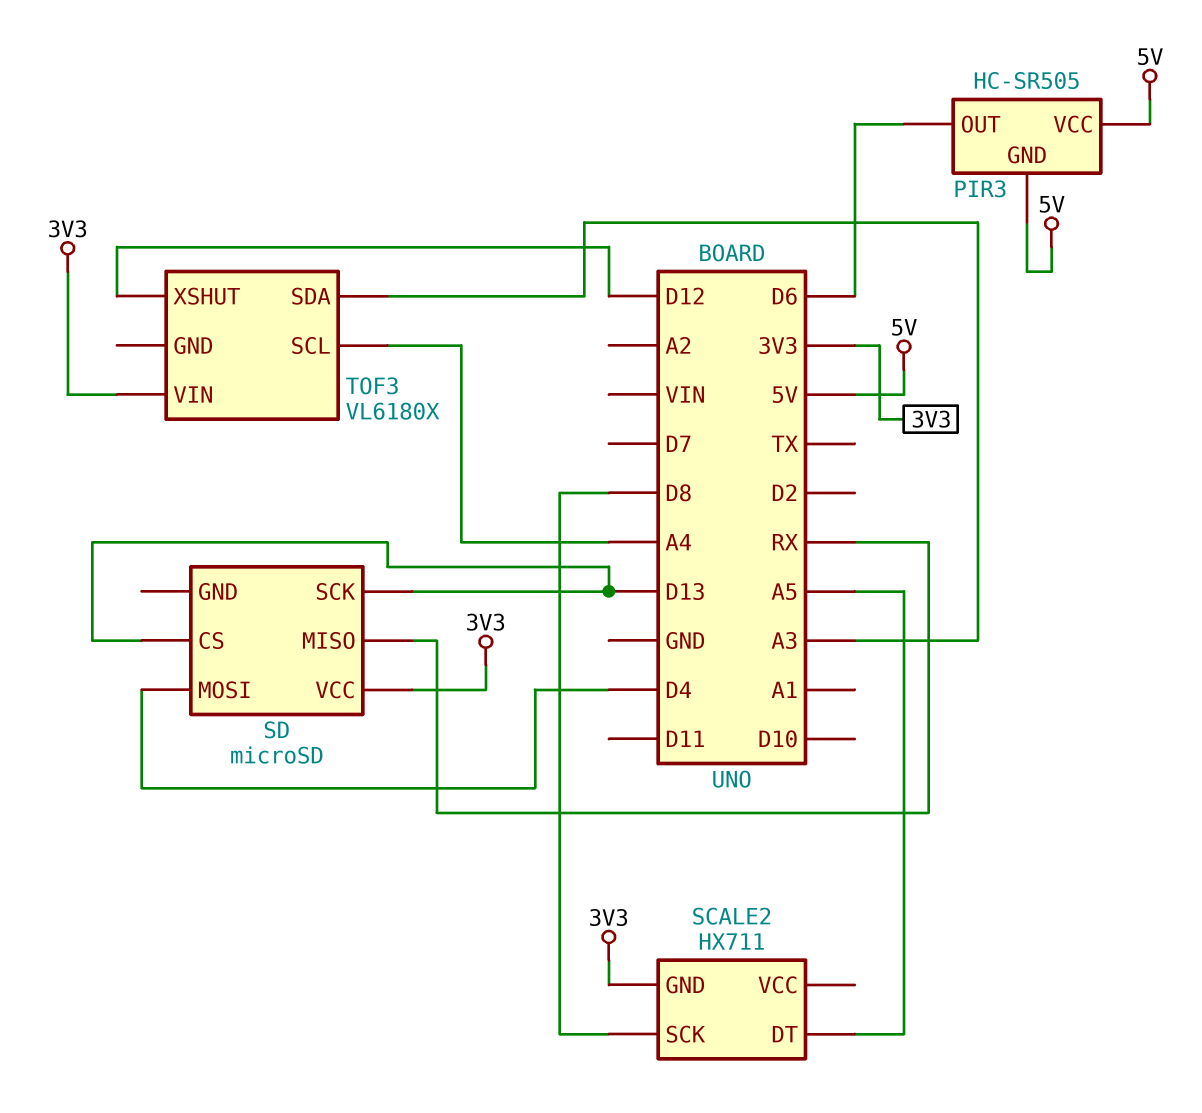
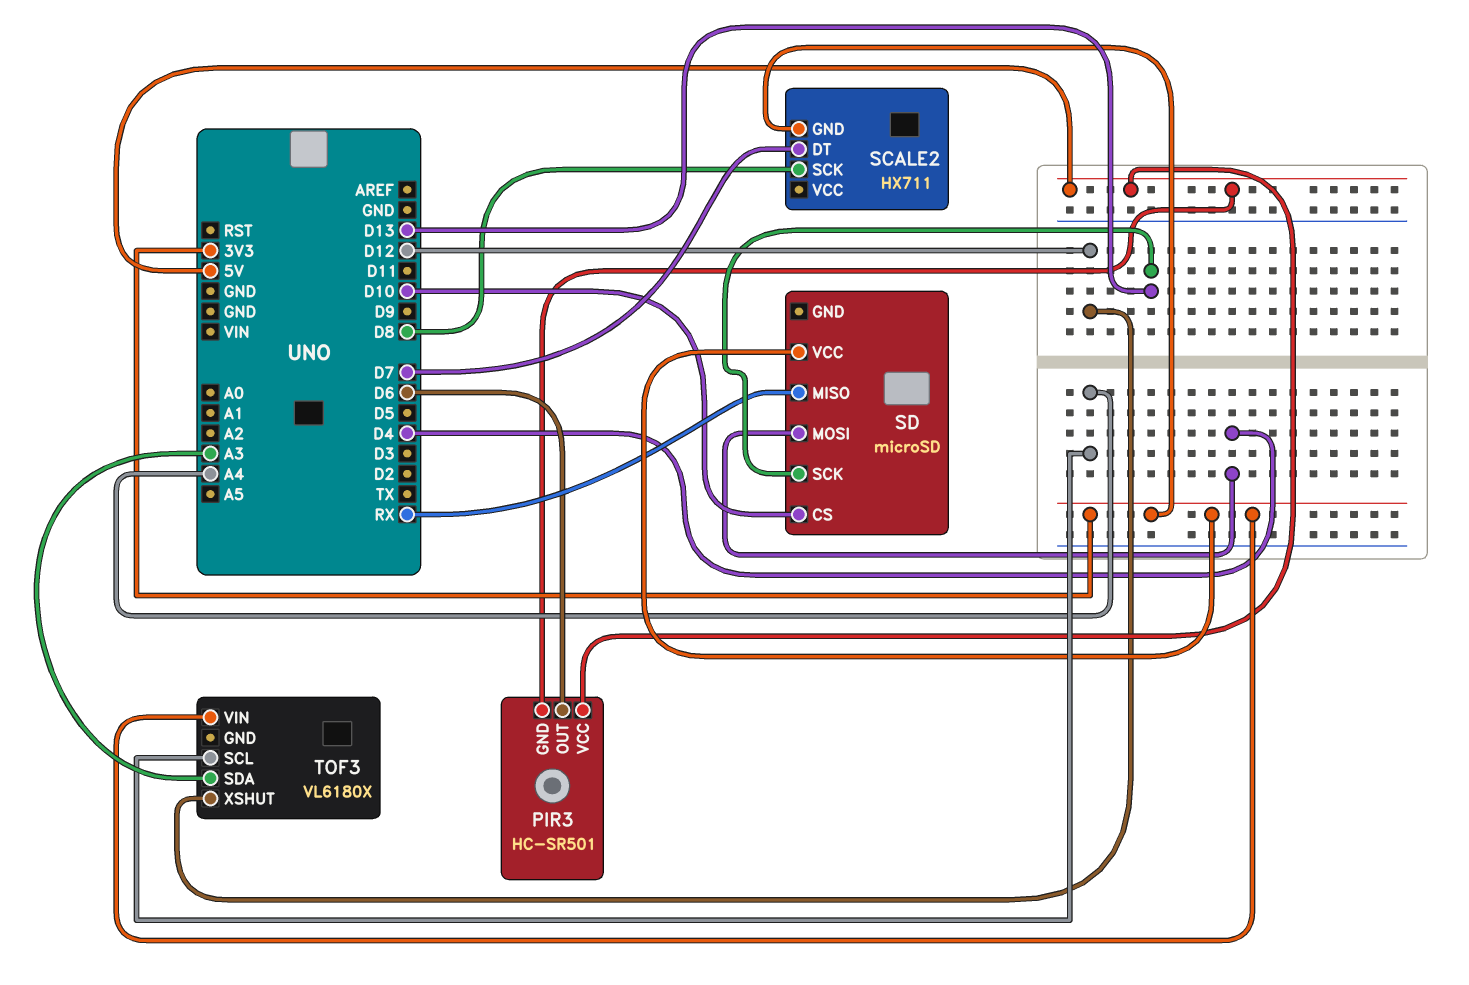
PIR3: HC-SR505 -> HC-SR501
SCALE2 pin DT: A5 -> D7
SD pin CS: D13 -> D10

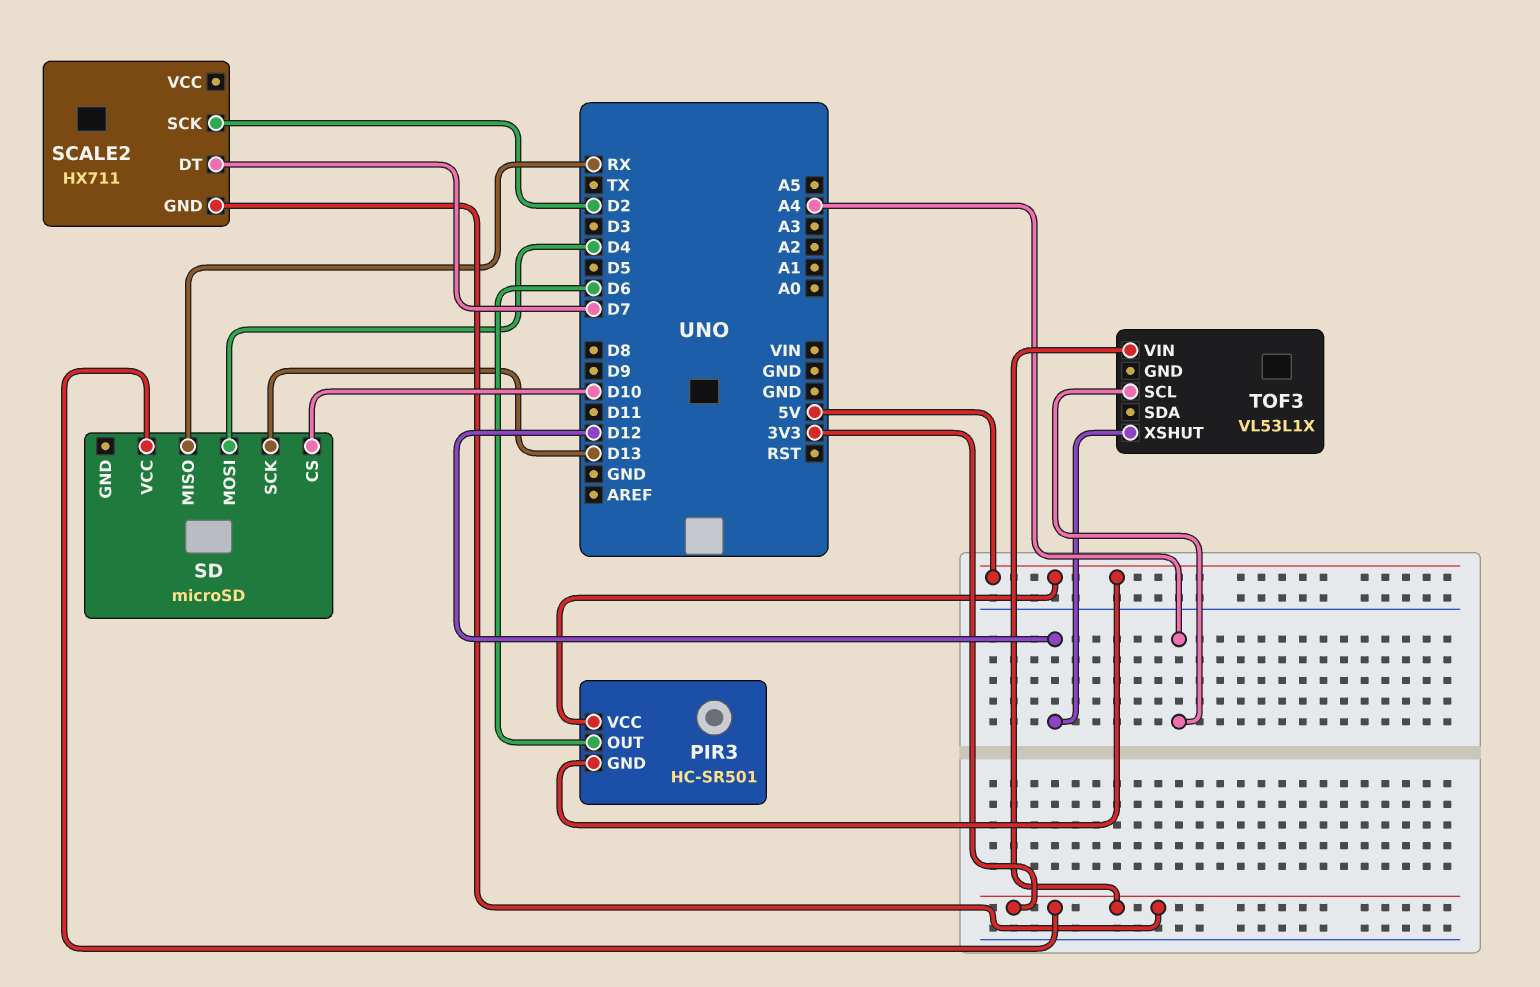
SCALE2 pin SCK: D8 -> D2
TOF3: VL6180X -> VL53L1X
TOF3 pin SDA: A3 -> none

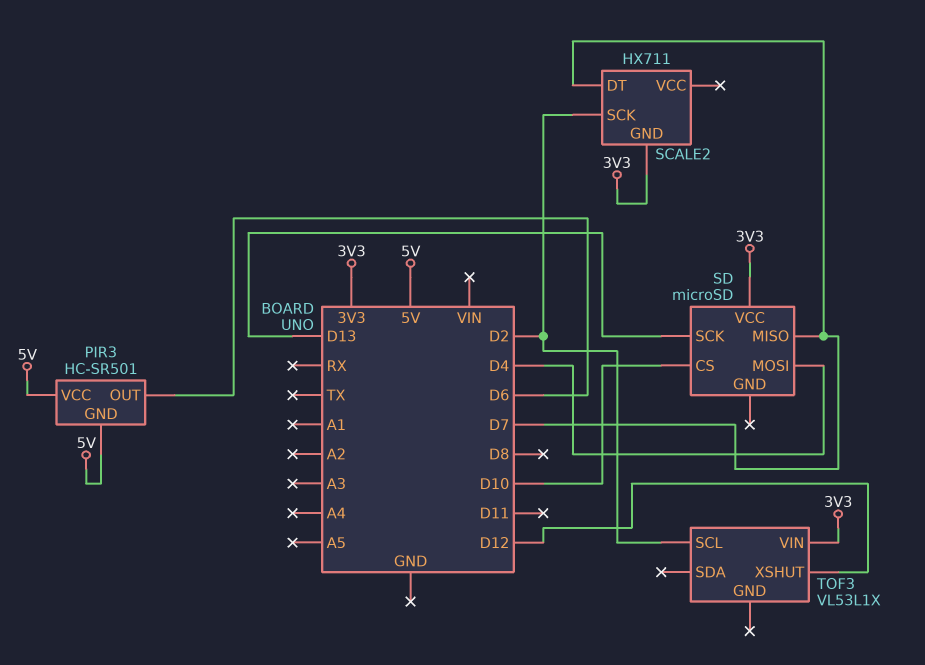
SD pin MISO: RX -> D7
TOF3 pin SCL: A4 -> D2

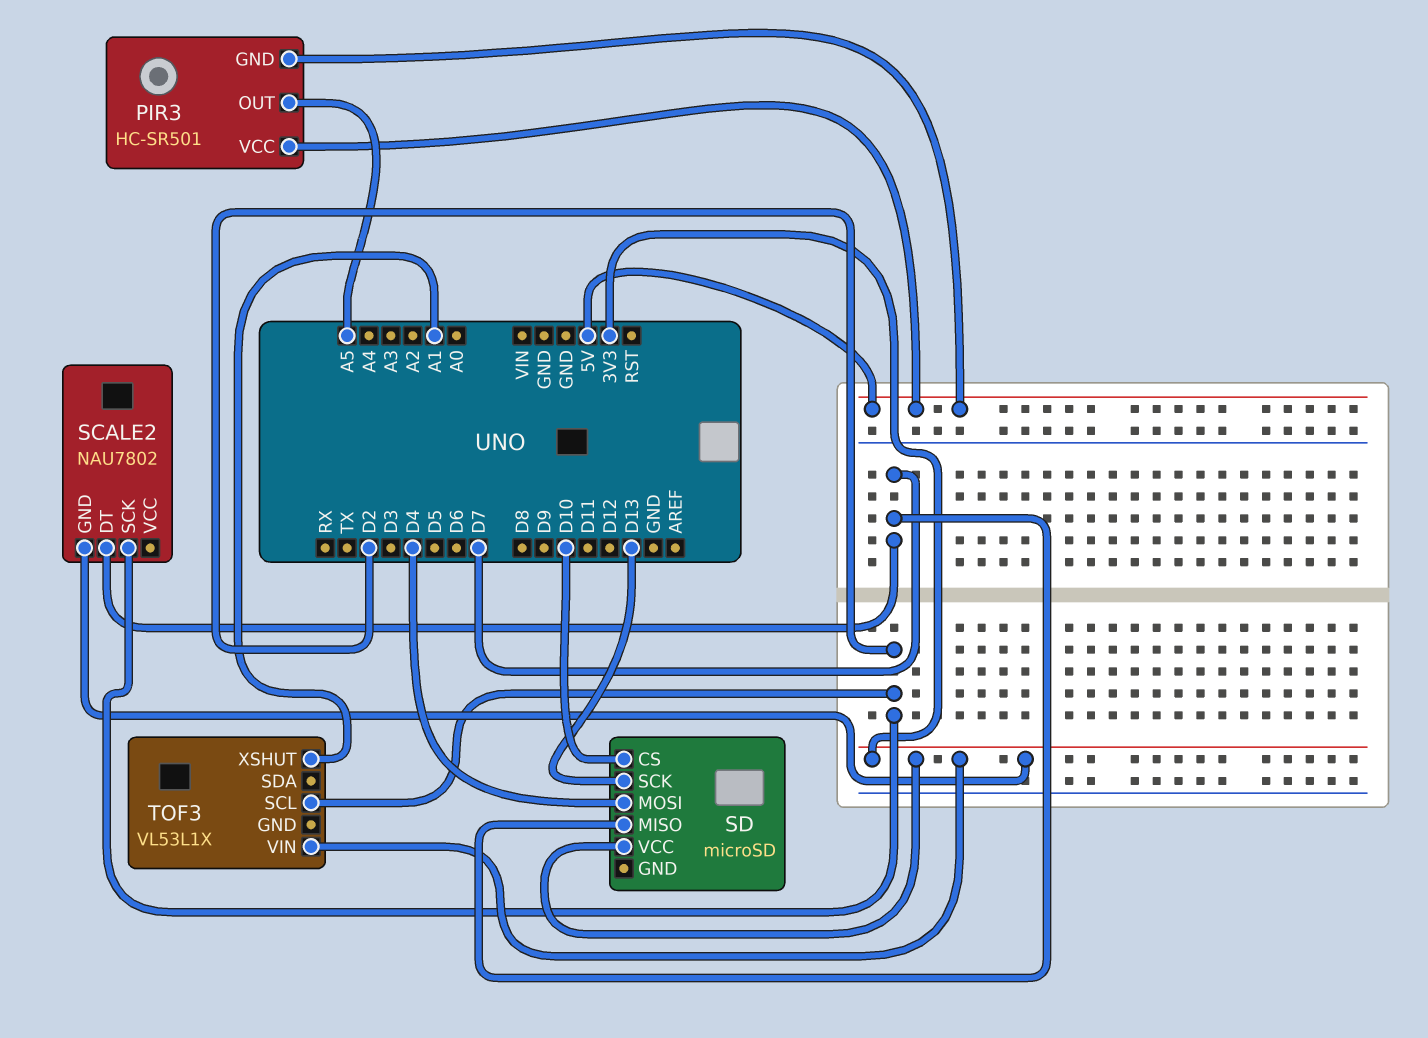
PIR3 pin OUT: D6 -> A5
SCALE2: HX711 -> NAU7802
TOF3 pin XSHUT: D12 -> A1

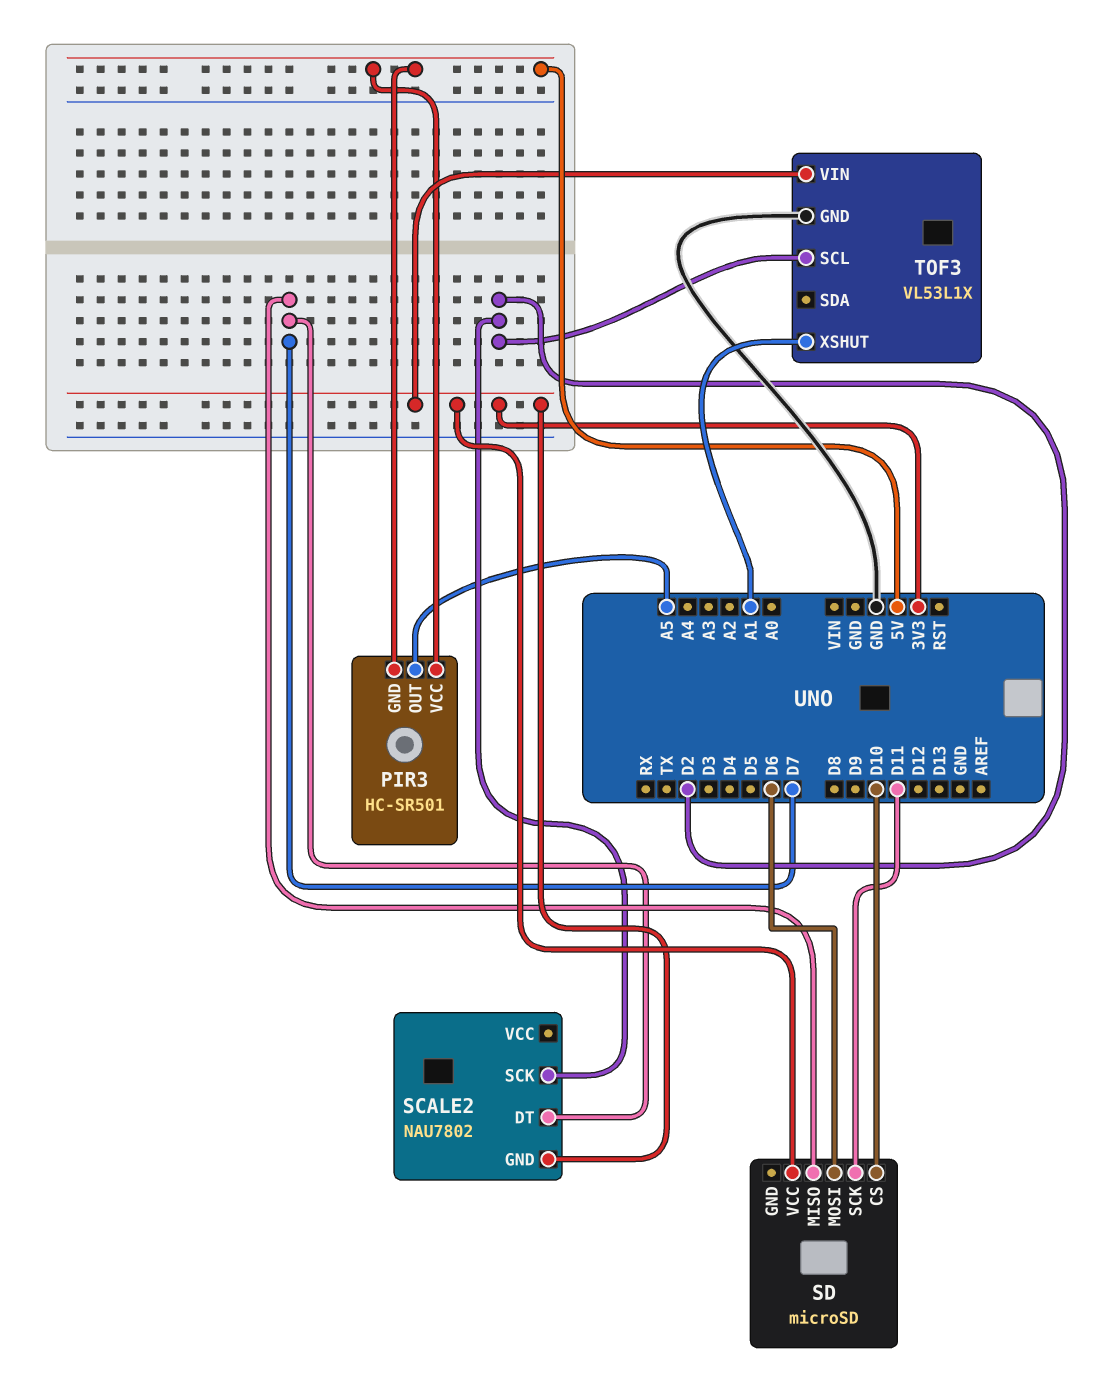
SD pin MOSI: D4 -> D6
SD pin SCK: D13 -> D11
TOF3 pin GND: none -> GND

